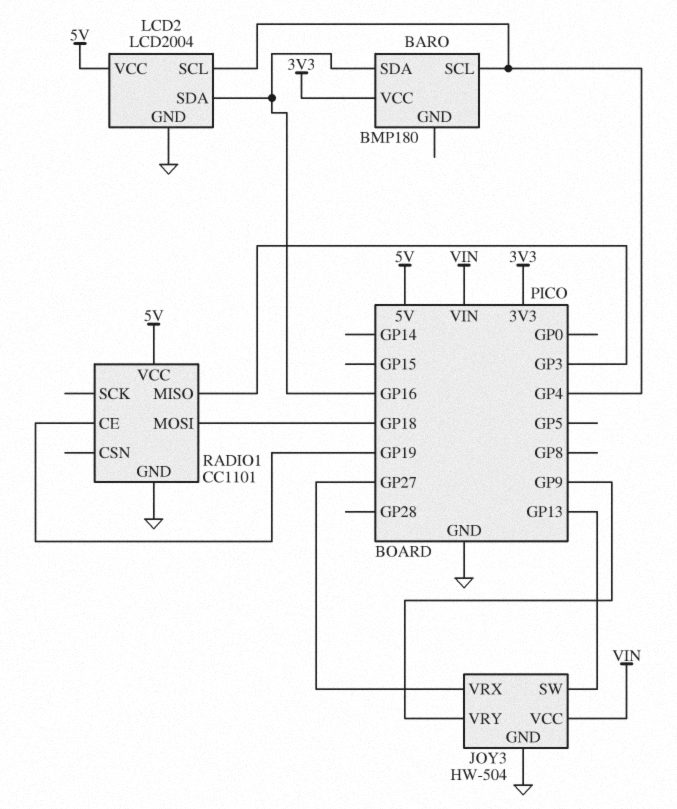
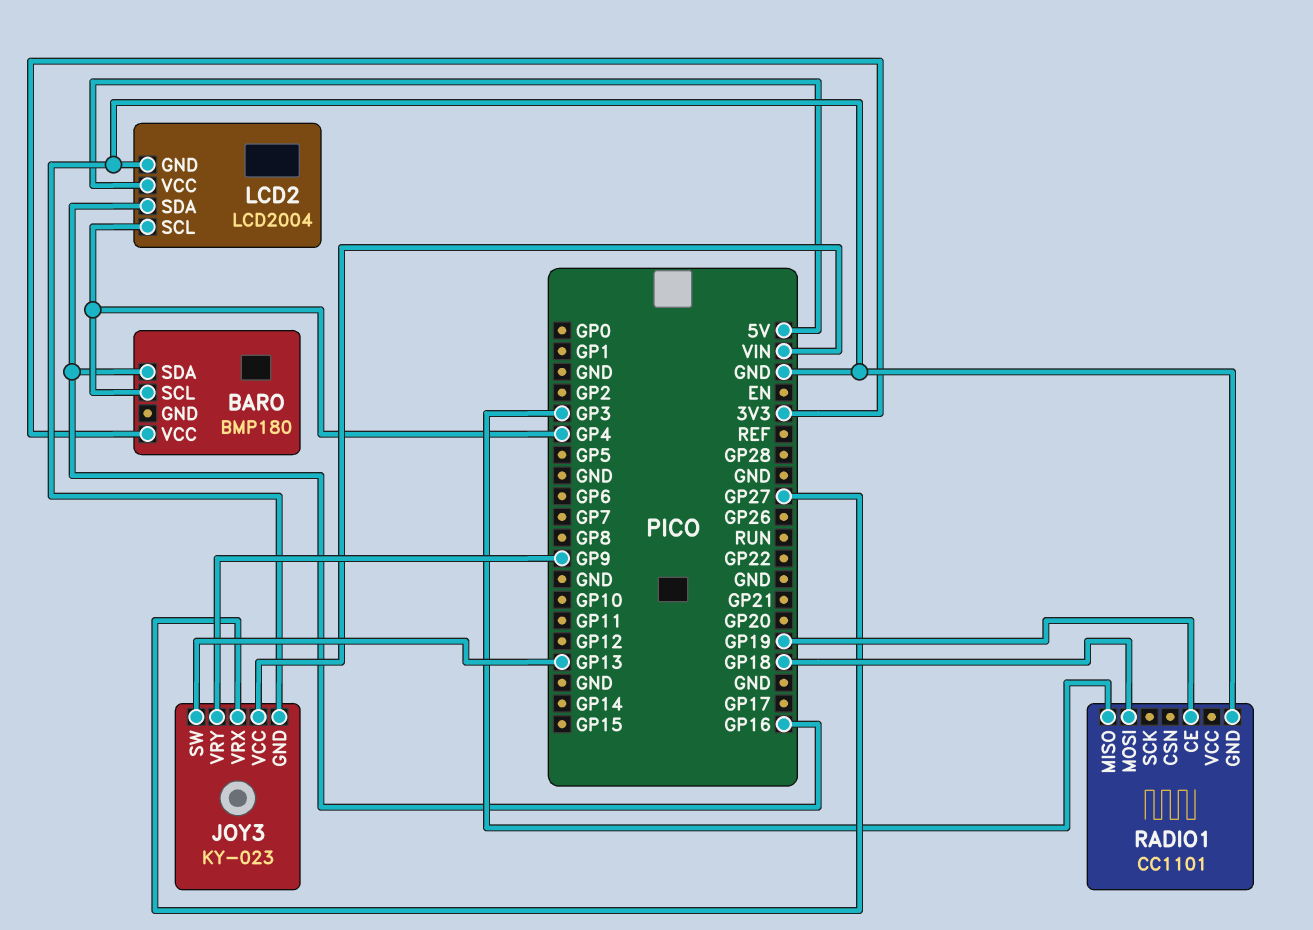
JOY3: HW-504 -> KY-023
RADIO1 pin VCC: 5V -> none

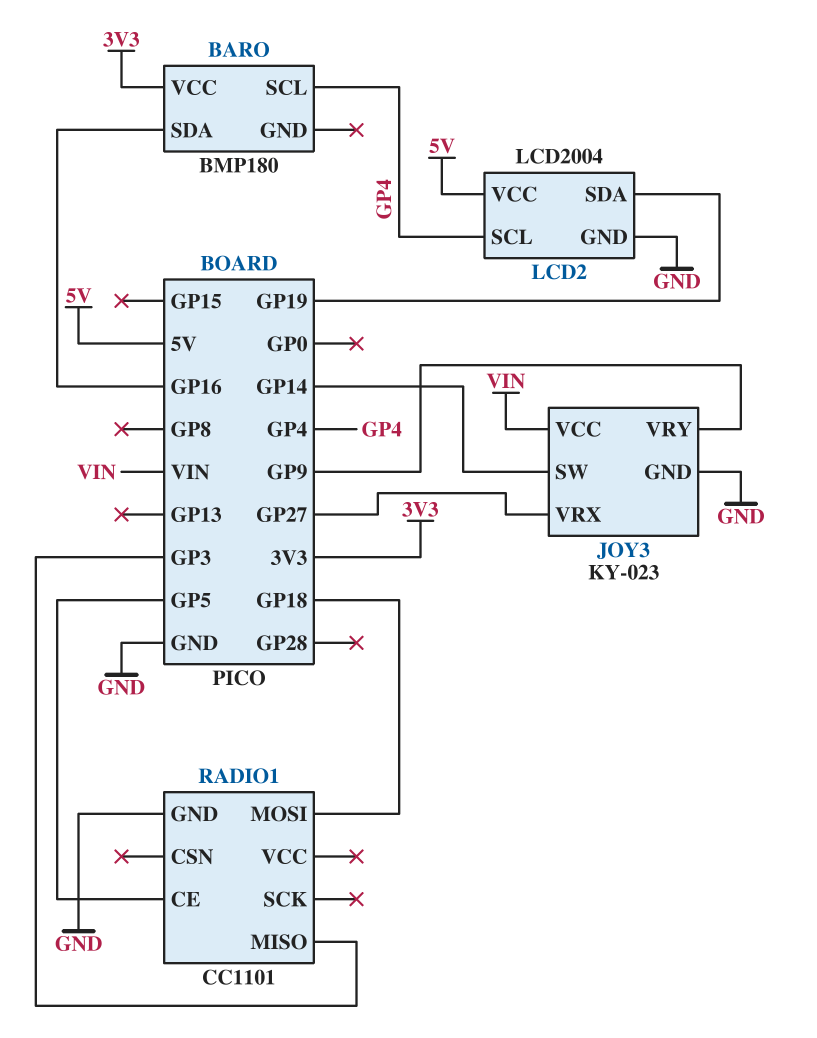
JOY3 pin SW: GP13 -> GP14
LCD2 pin SDA: GP16 -> GP19
RADIO1 pin CE: GP19 -> GP5

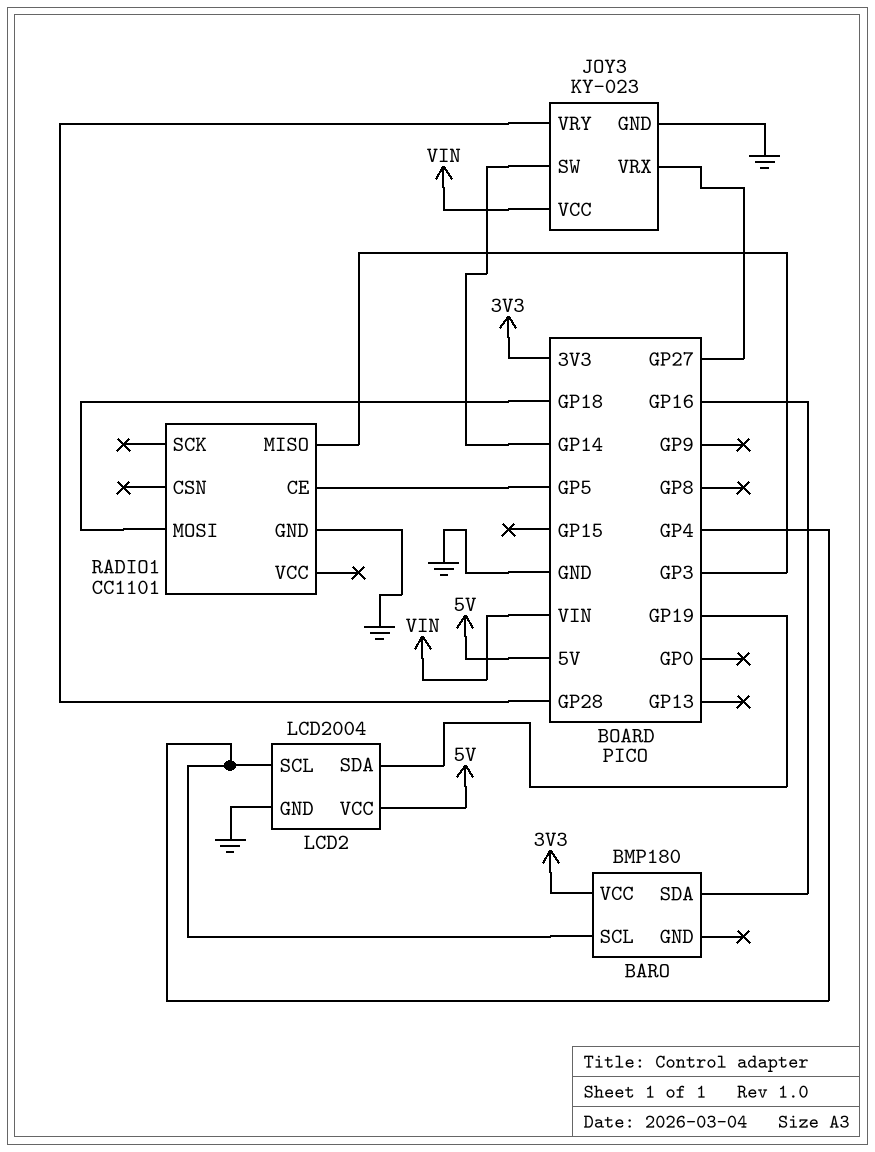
JOY3 pin VRY: GP9 -> GP28

